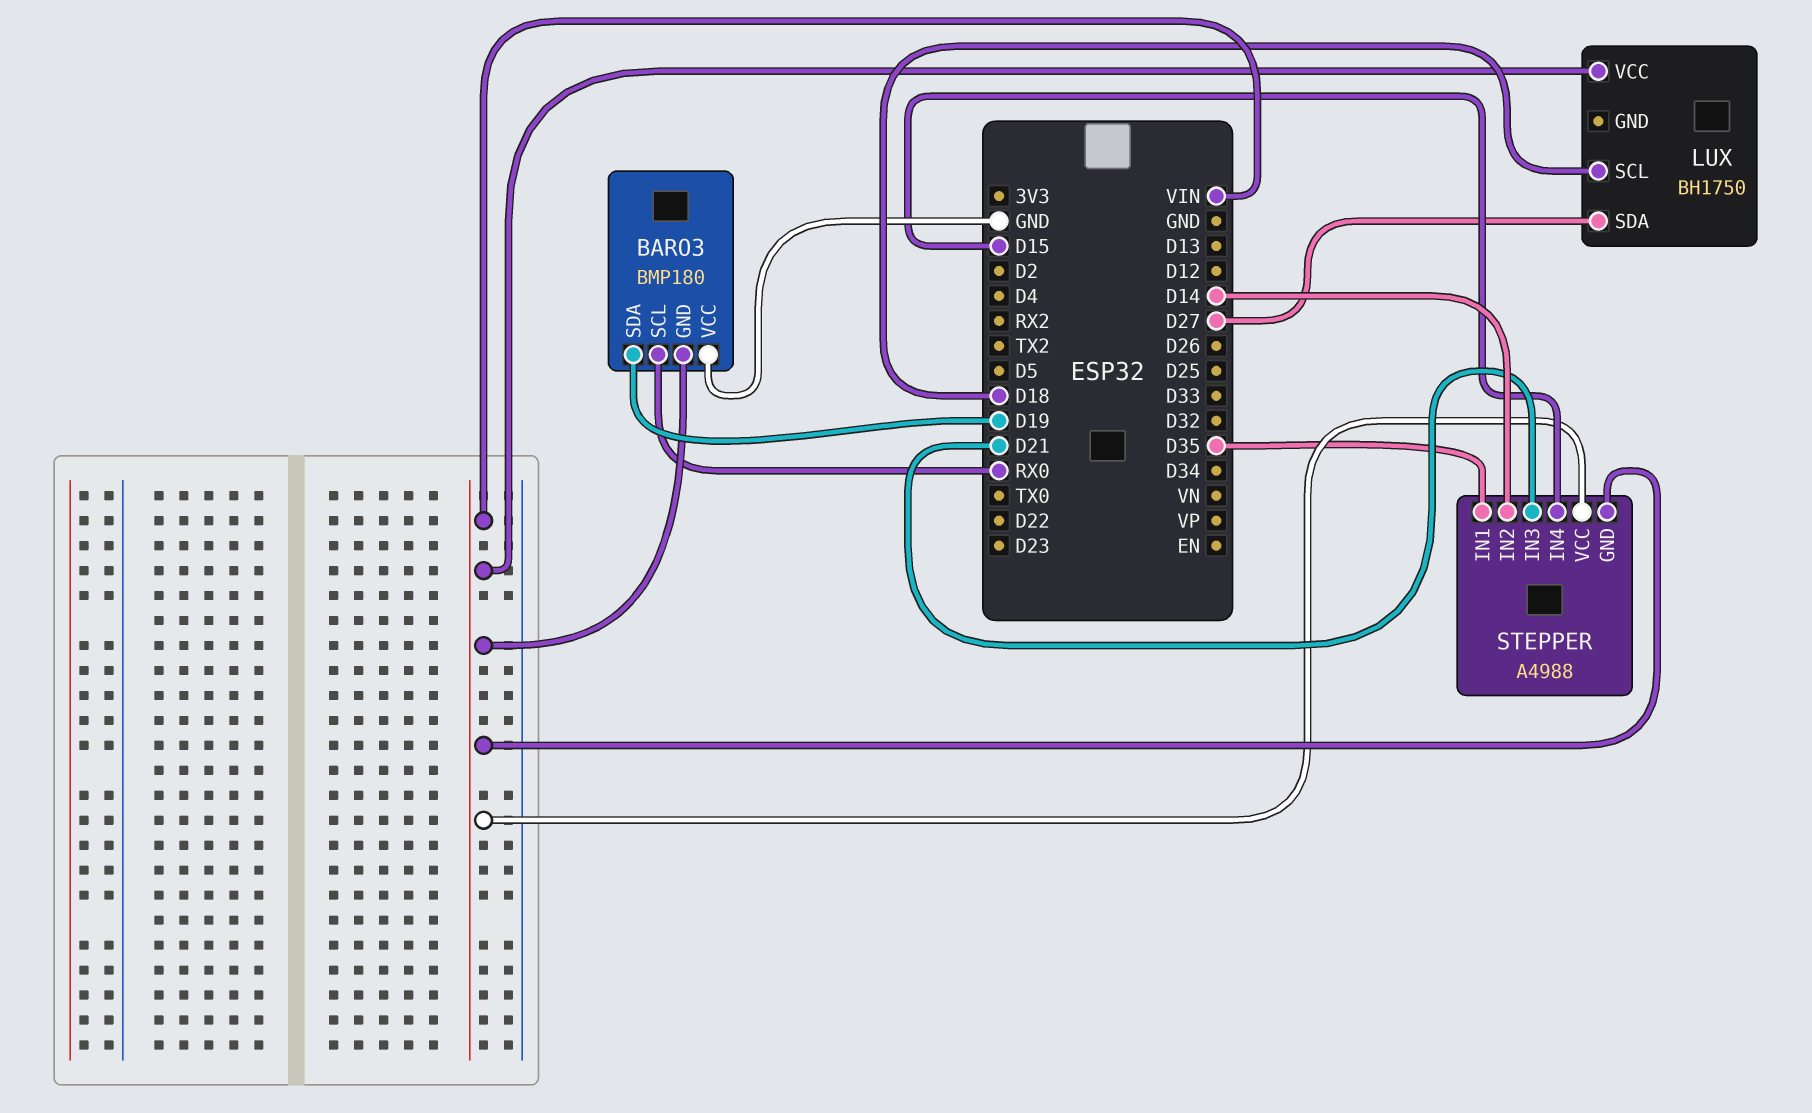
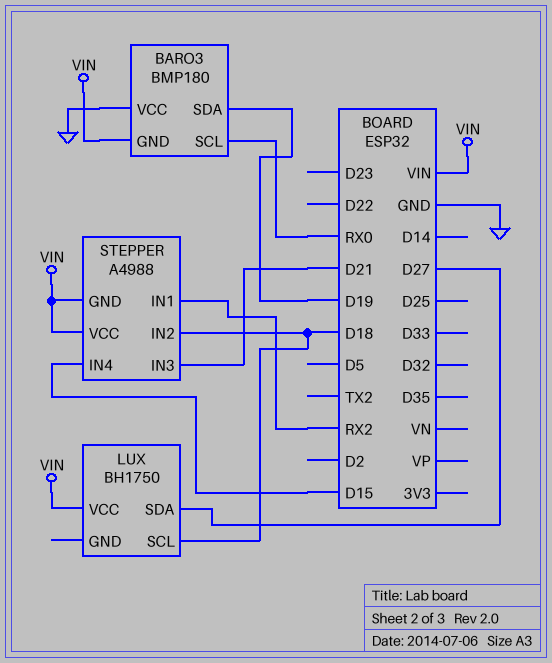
STEPPER pin IN1: D35 -> RX2
STEPPER pin IN2: D14 -> D18

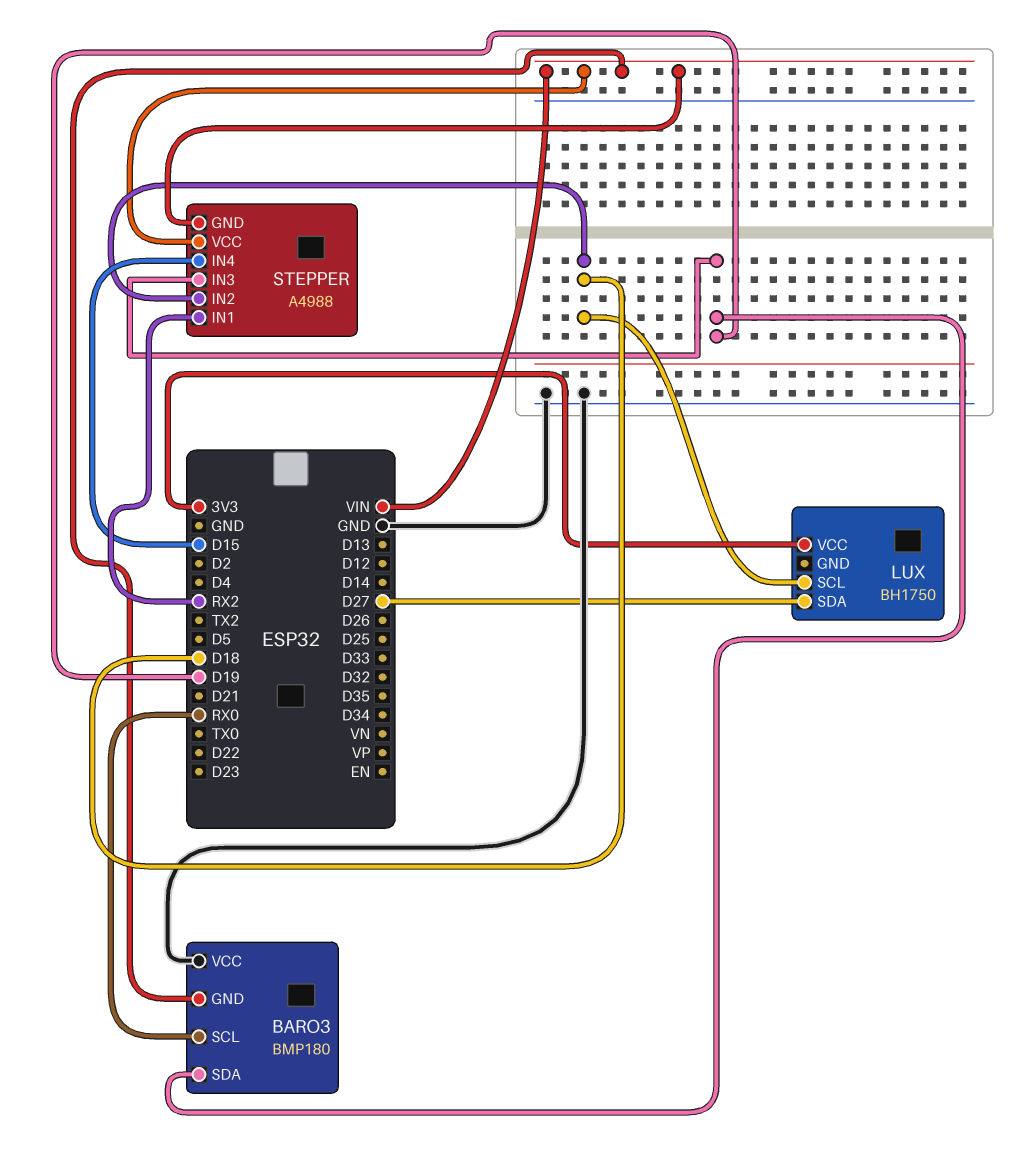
LUX pin VCC: VIN -> 3V3
STEPPER pin IN3: D21 -> D19

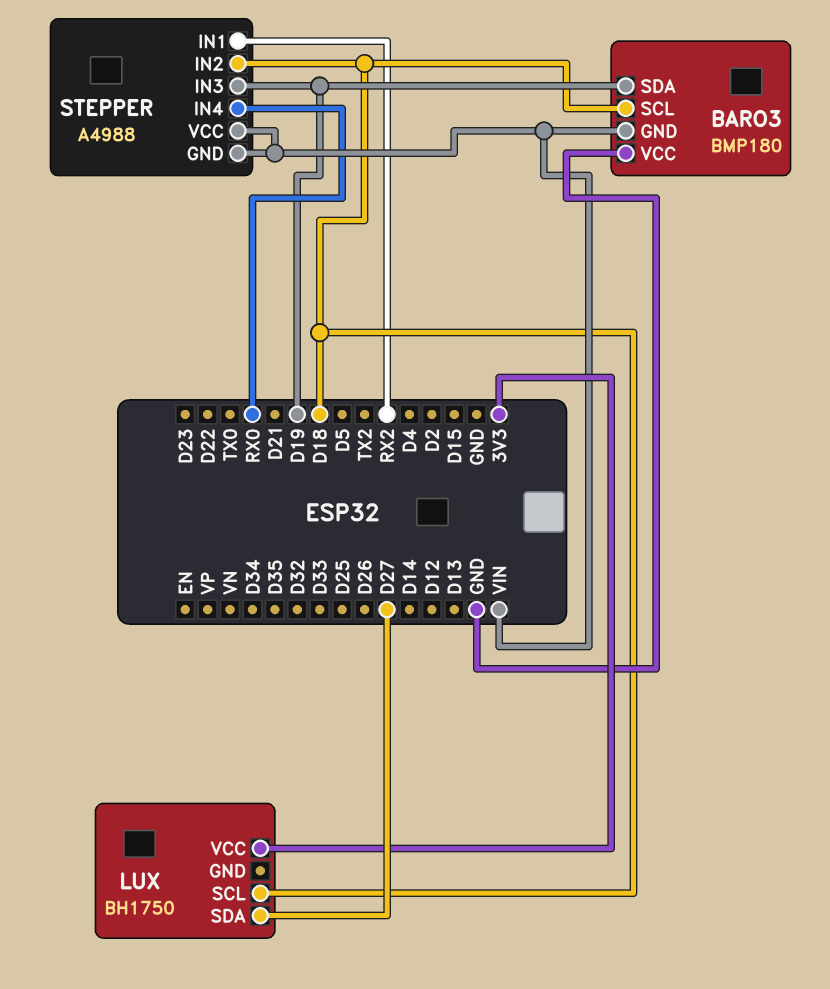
BARO3 pin SCL: RX0 -> D18
STEPPER pin IN4: D15 -> RX0

